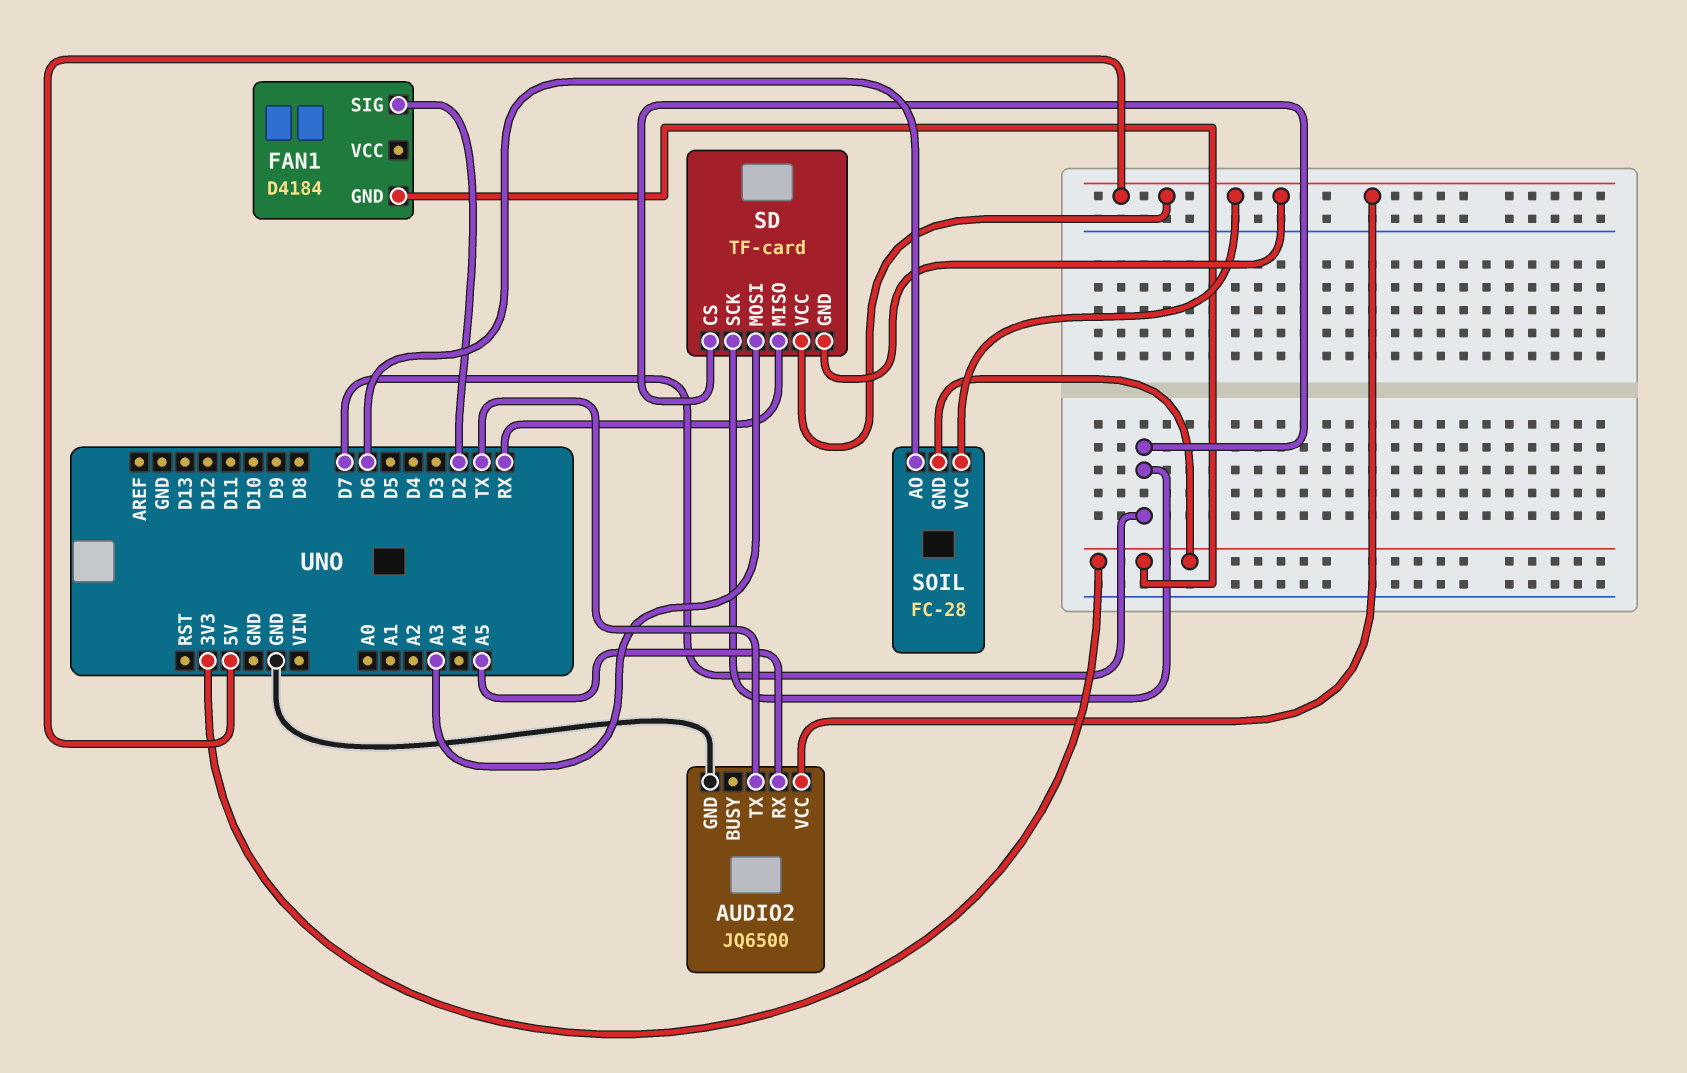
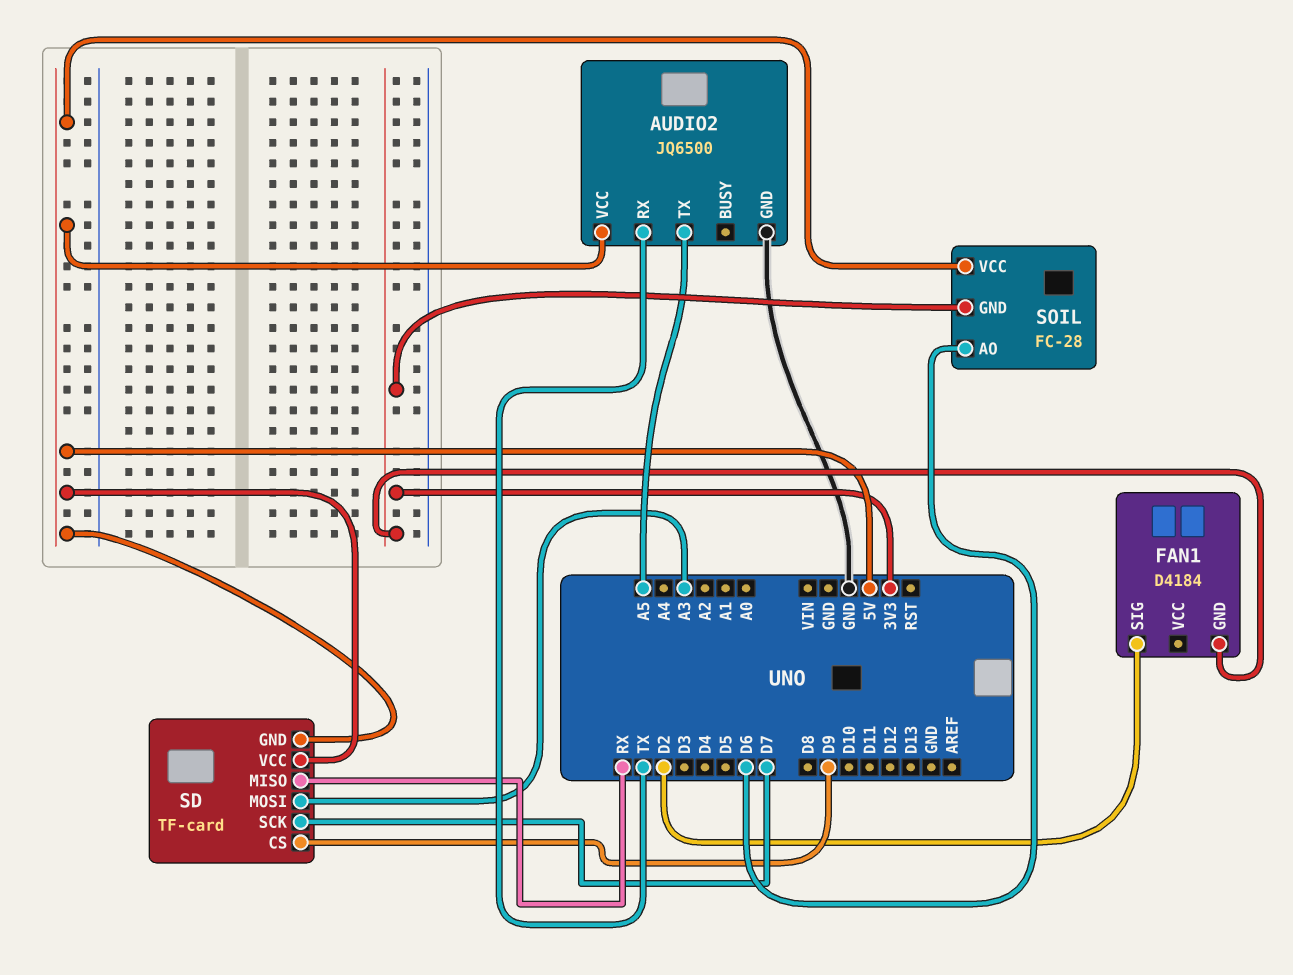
AUDIO2 pin RX: A5 -> TX
AUDIO2 pin TX: TX -> A5
SD pin CS: D7 -> D9

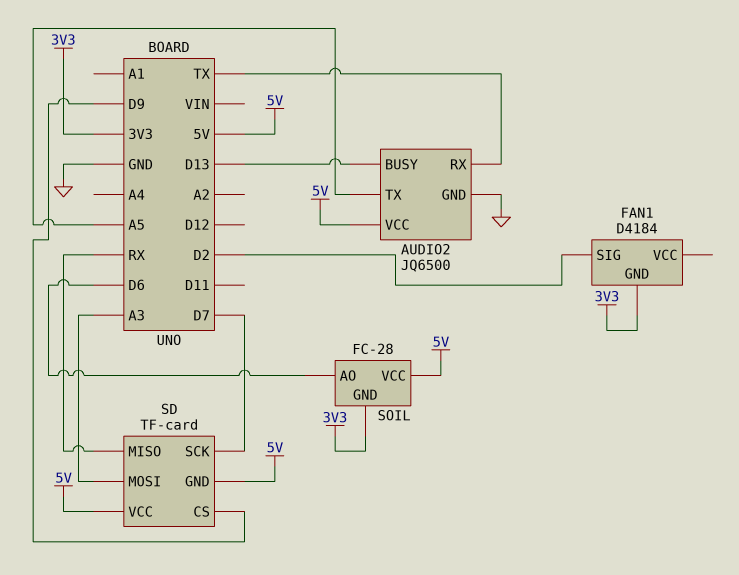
AUDIO2 pin BUSY: none -> D13

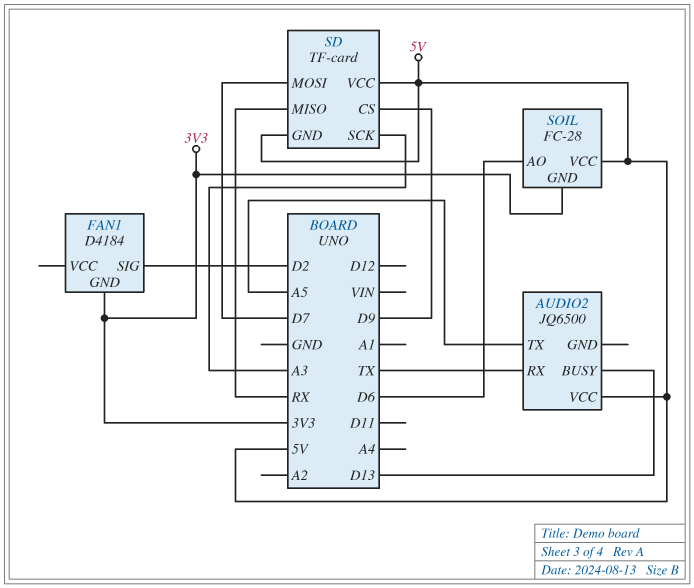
AUDIO2 pin GND: GND -> none
SD pin MOSI: A3 -> D7
SD pin SCK: D7 -> A3

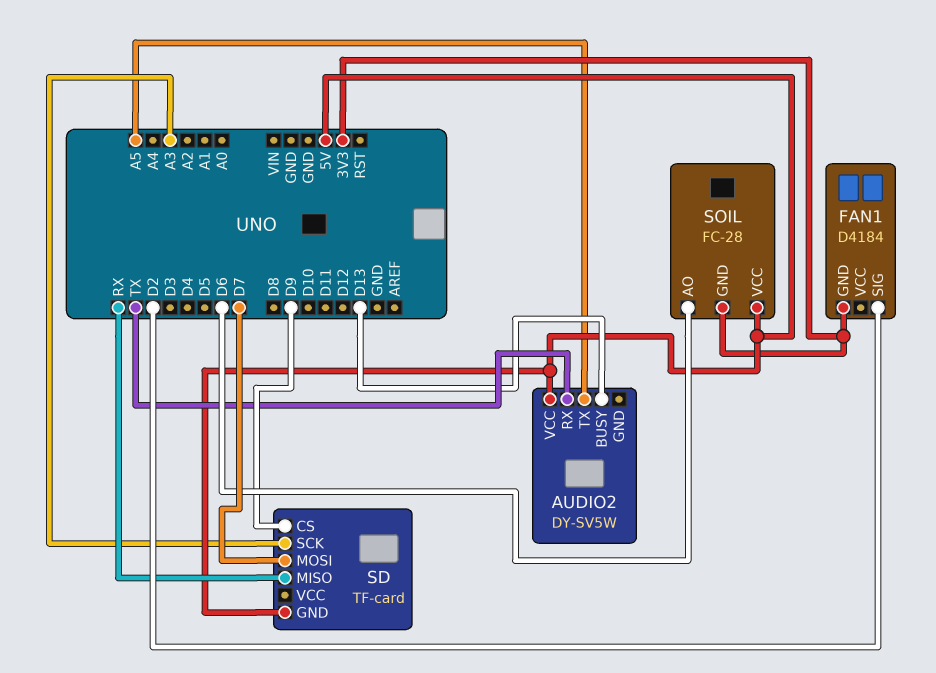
AUDIO2: JQ6500 -> DY-SV5W
SD pin VCC: 5V -> none

